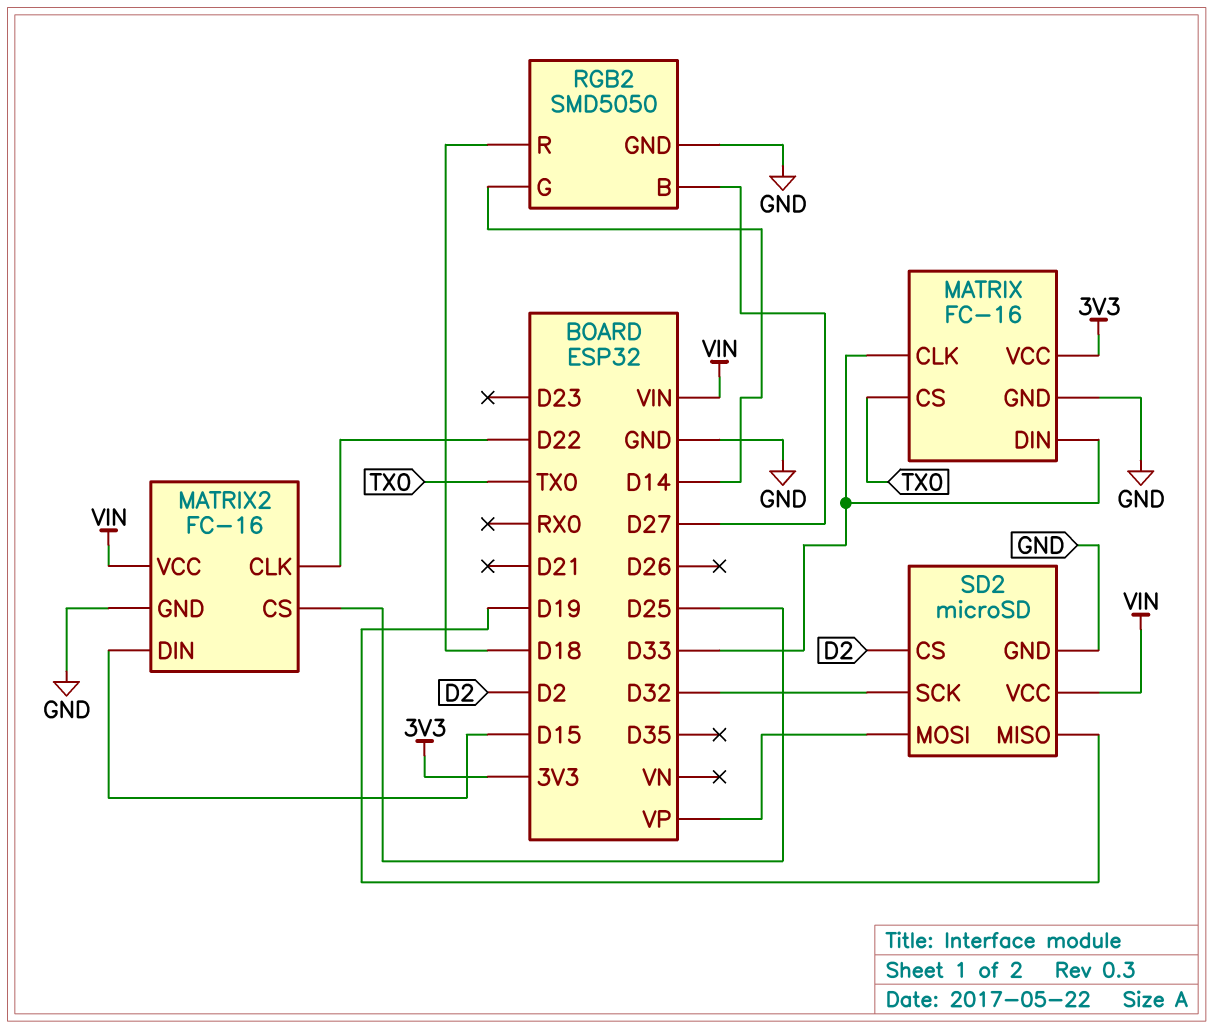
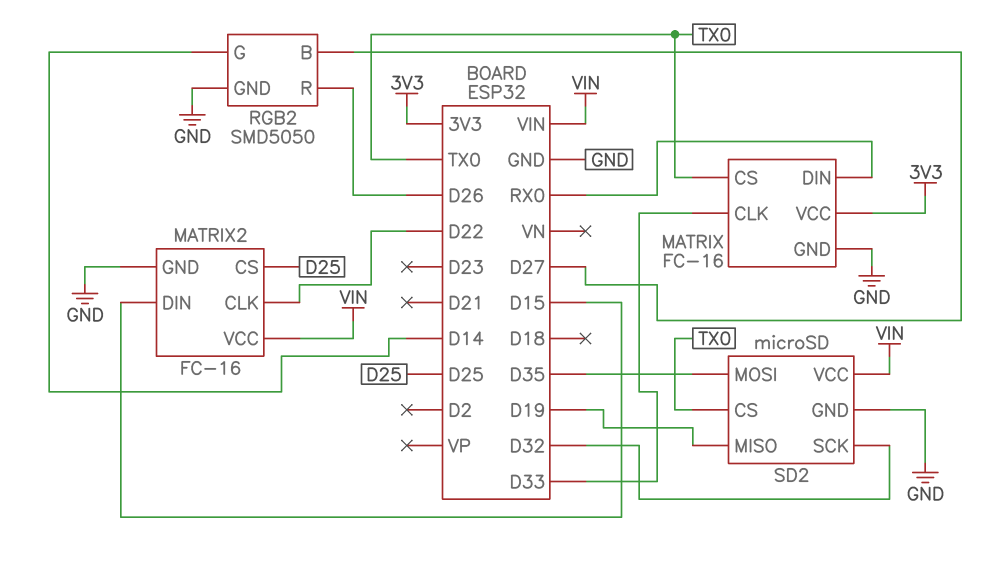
MATRIX pin DIN: D33 -> RX0
RGB2 pin R: D18 -> D26
SD2 pin CS: D2 -> TX0
SD2 pin MOSI: VP -> D35

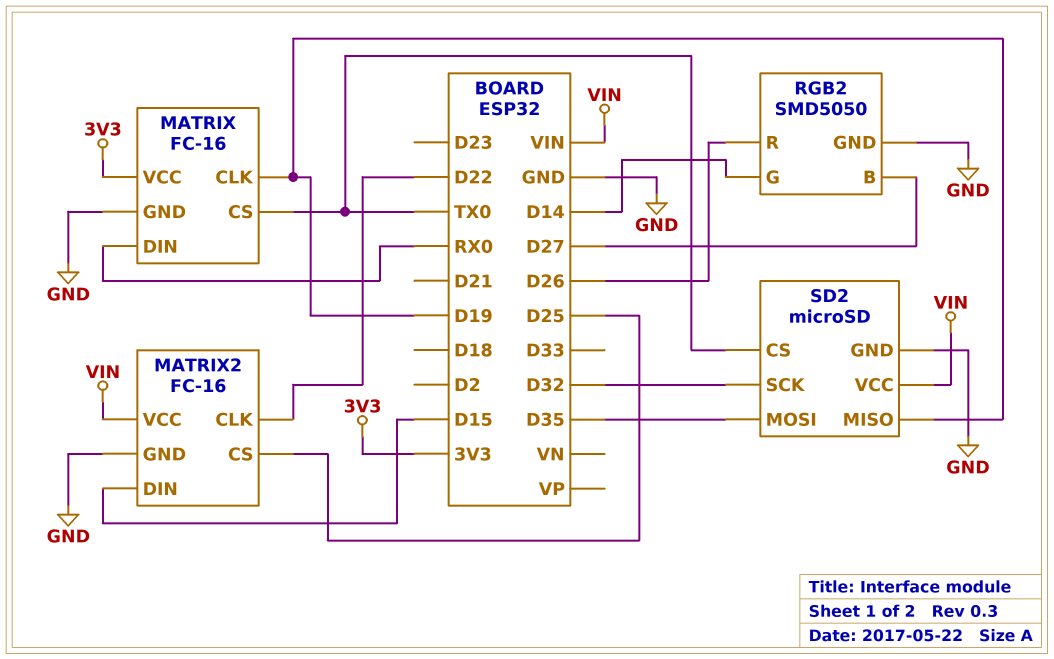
MATRIX pin CLK: D33 -> D19

